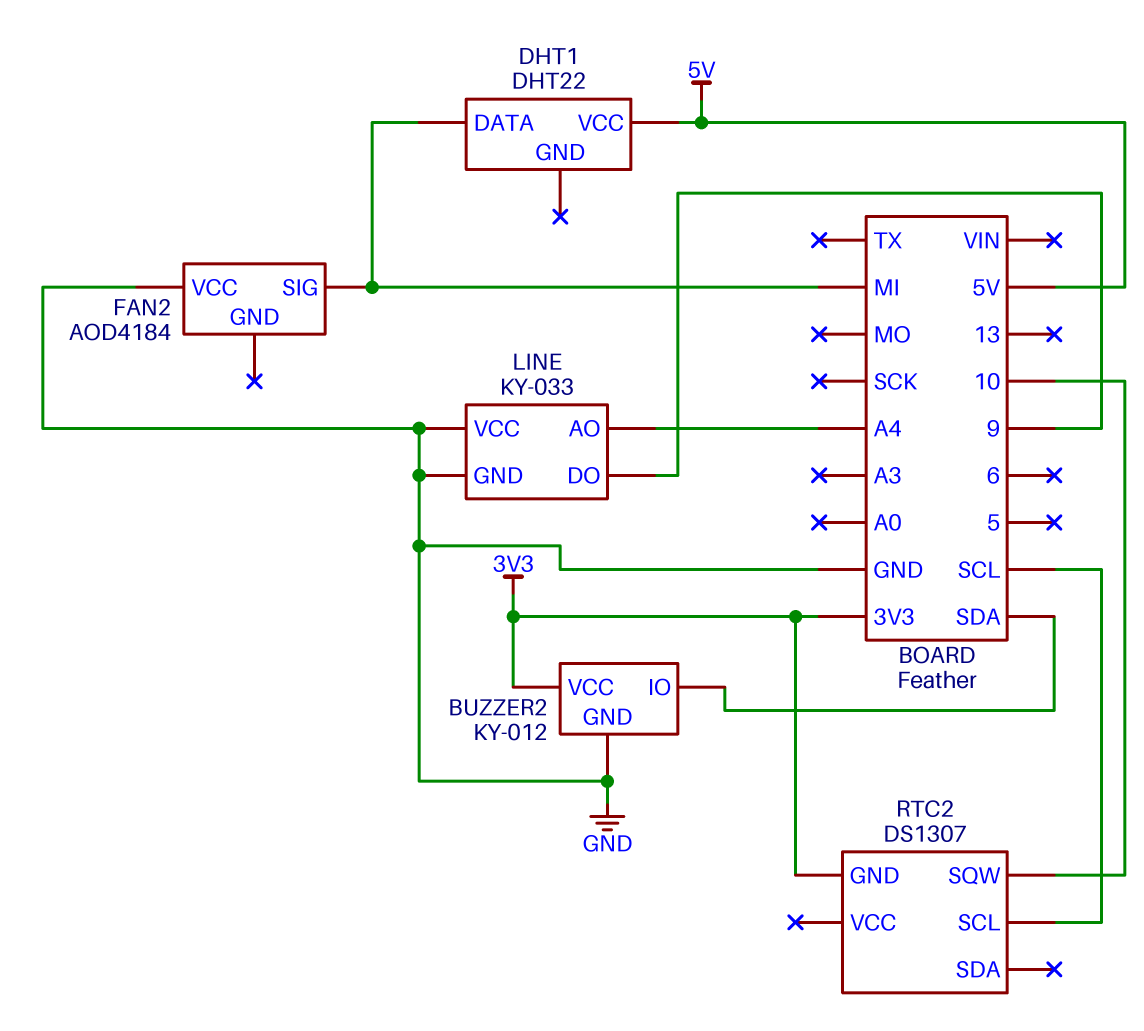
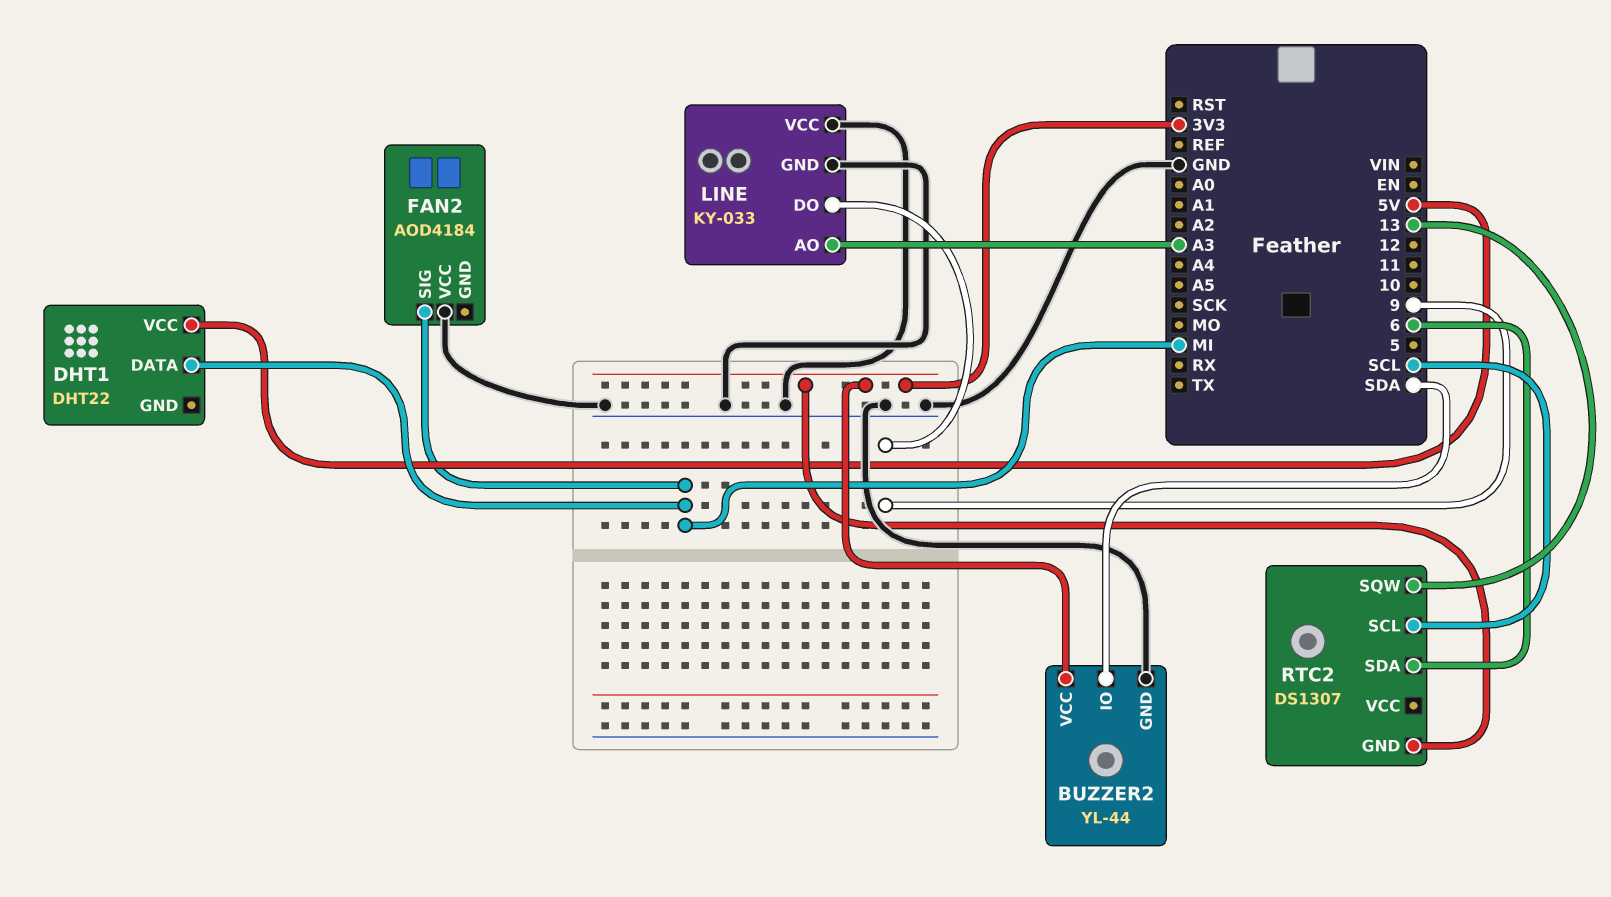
BUZZER2: KY-012 -> YL-44
LINE pin AO: A4 -> A3
RTC2 pin SDA: none -> 6
RTC2 pin SQW: 10 -> 13

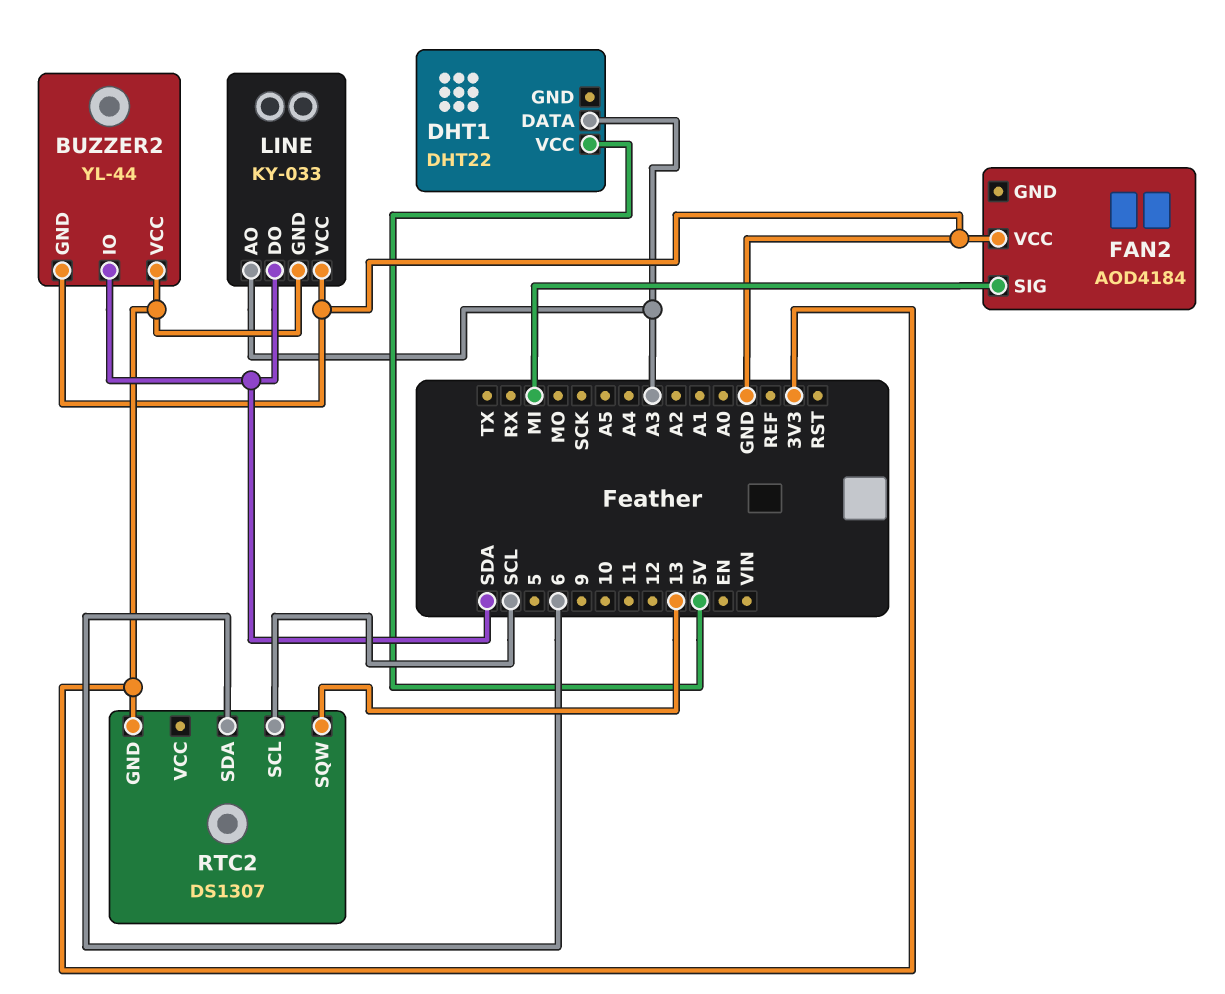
DHT1 pin DATA: MI -> A3
LINE pin DO: 9 -> SDA
LINE pin GND: GND -> 3V3

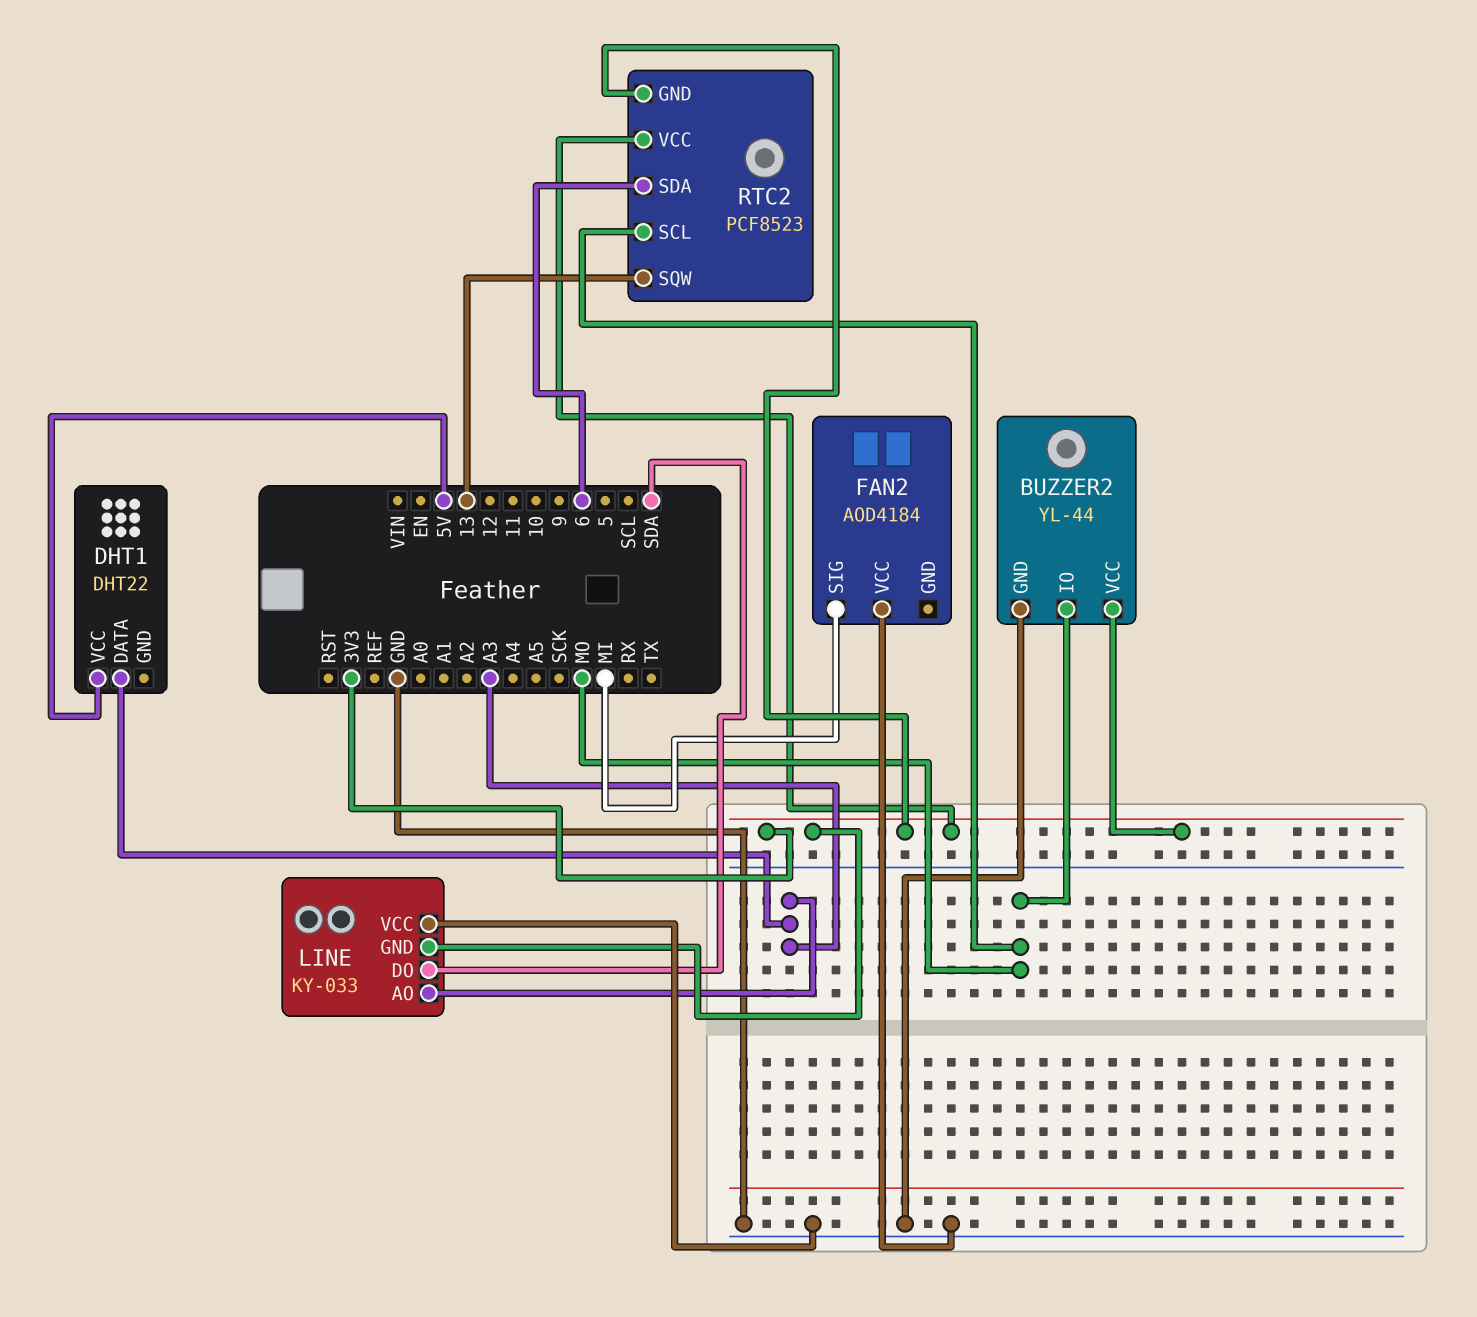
BUZZER2 pin IO: SDA -> MO
RTC2: DS1307 -> PCF8523
RTC2 pin SCL: SCL -> MO
RTC2 pin VCC: none -> 3V3

